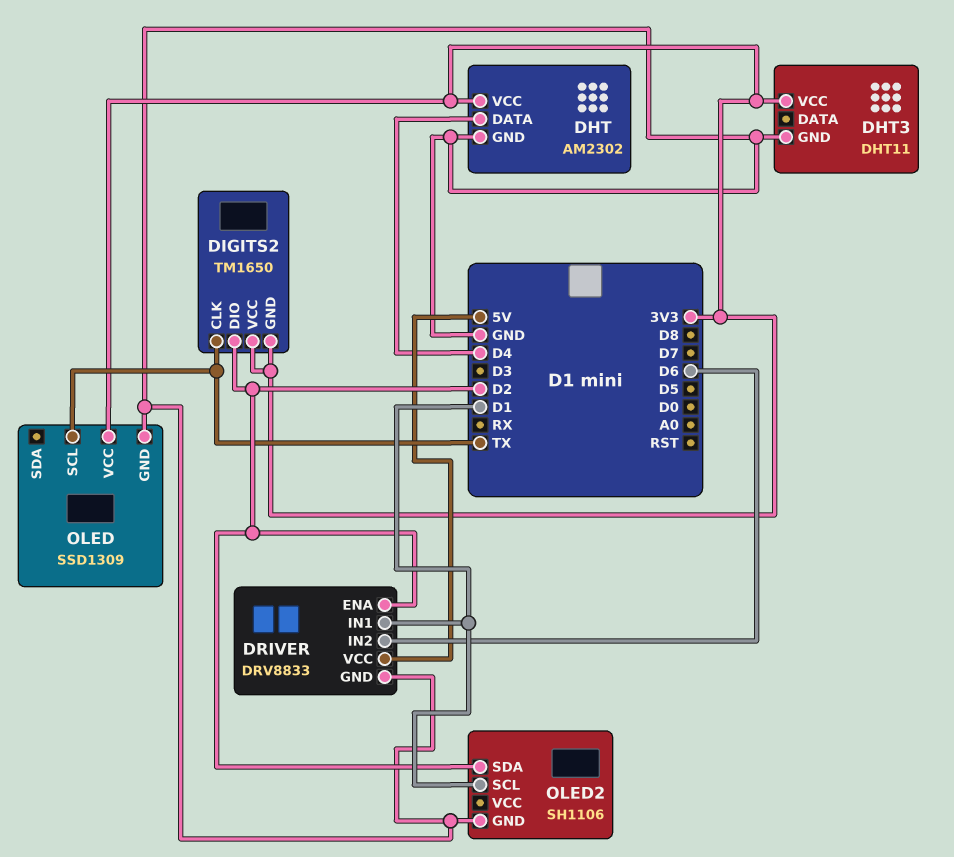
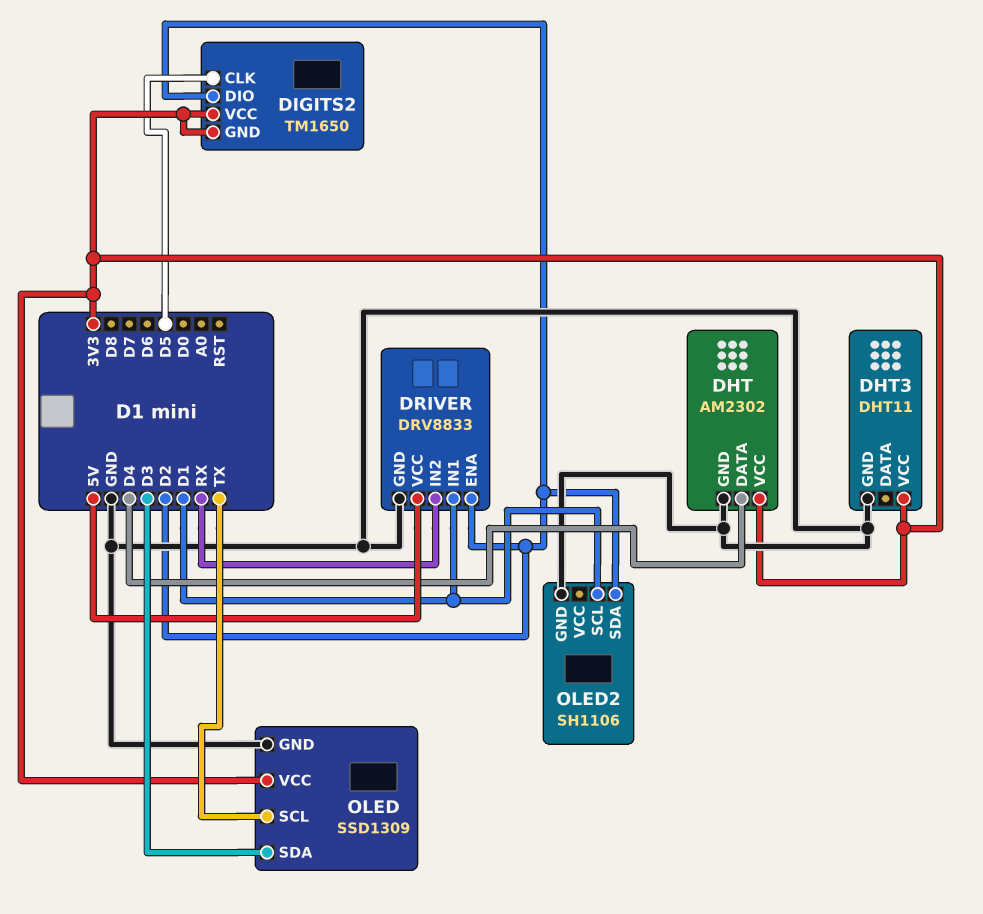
DIGITS2 pin CLK: TX -> D5
DRIVER pin IN2: D6 -> RX
OLED pin SDA: none -> D3

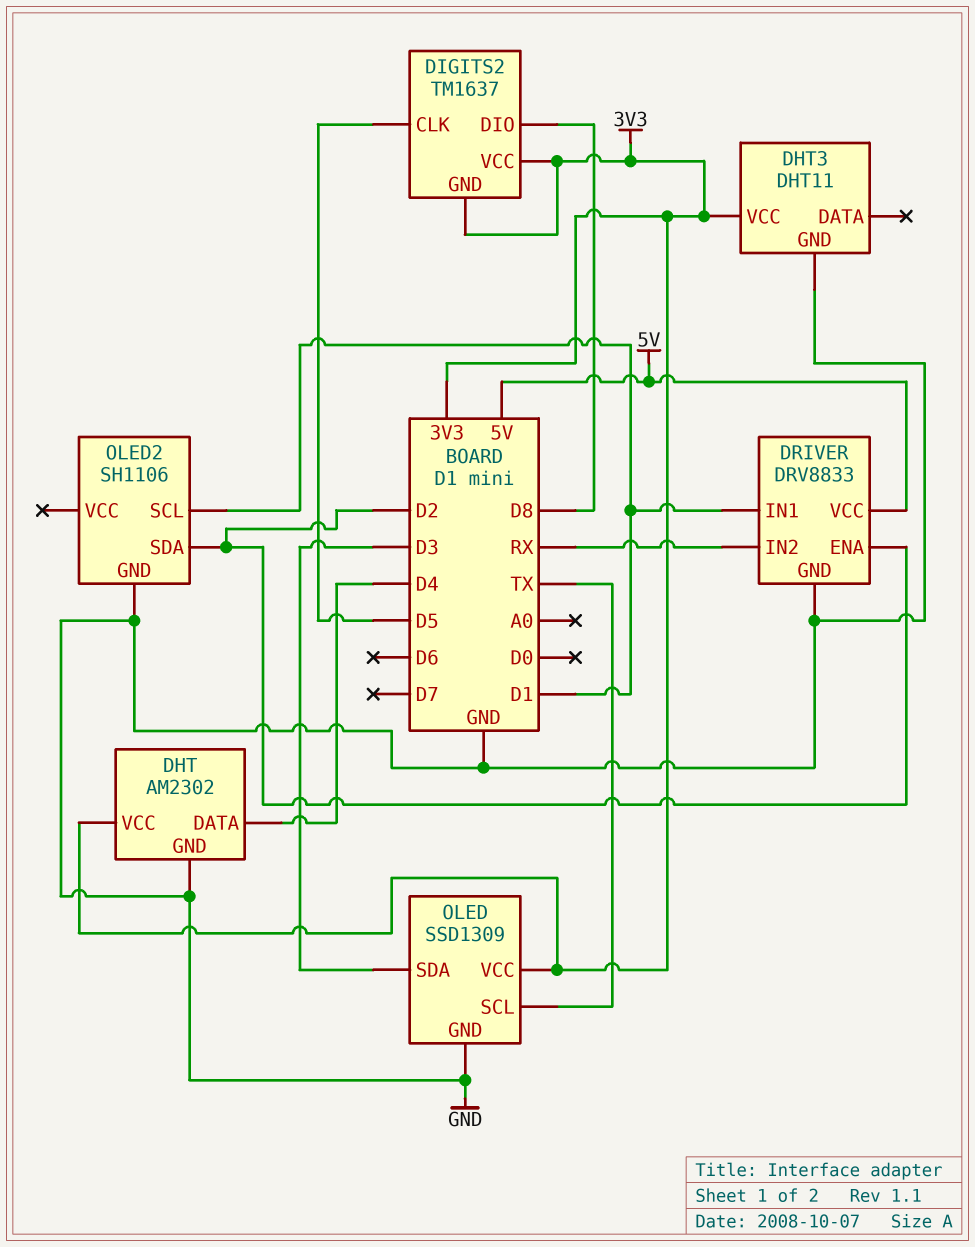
DIGITS2: TM1650 -> TM1637
DIGITS2 pin DIO: D2 -> D8

